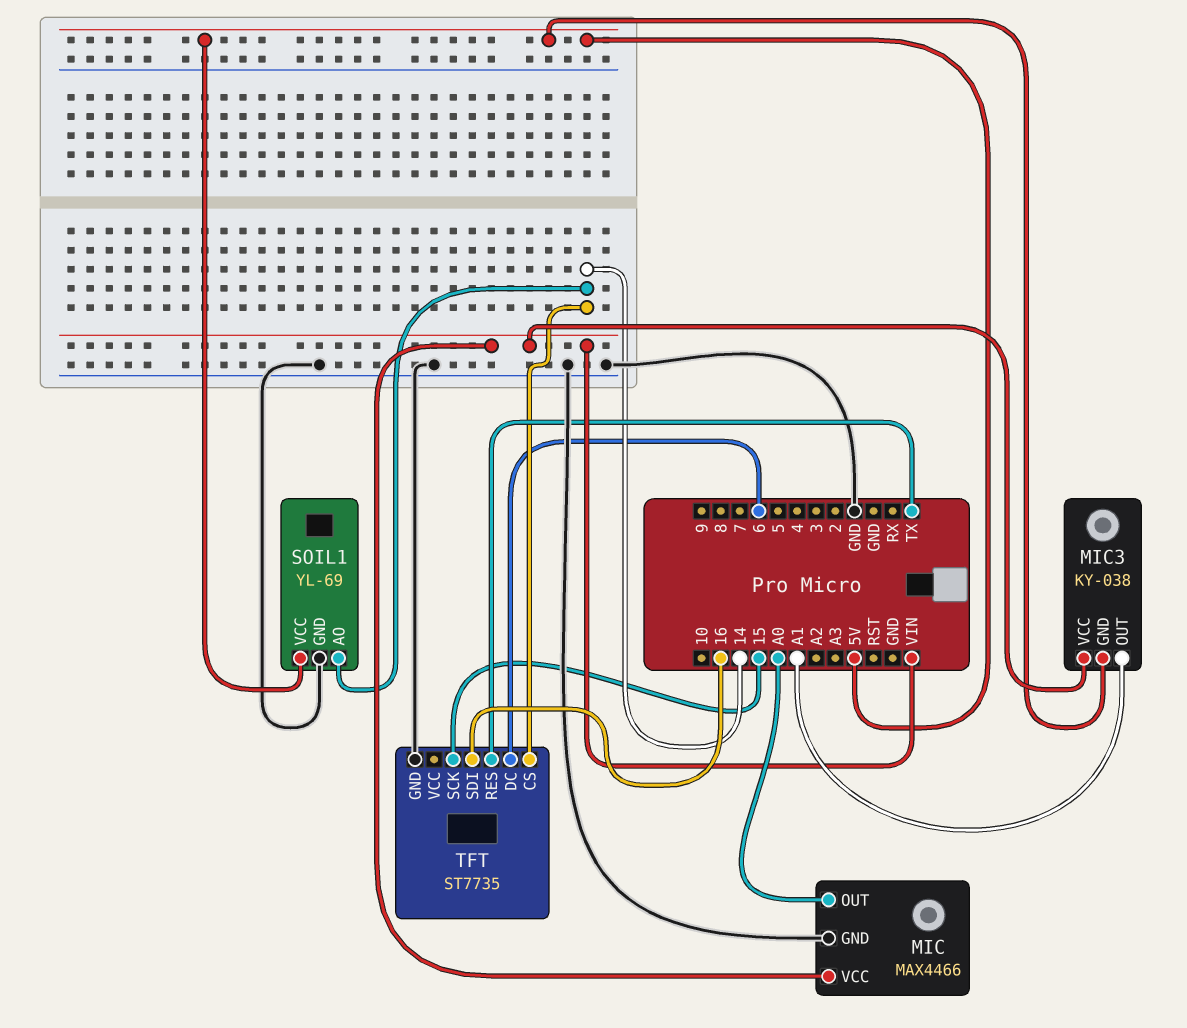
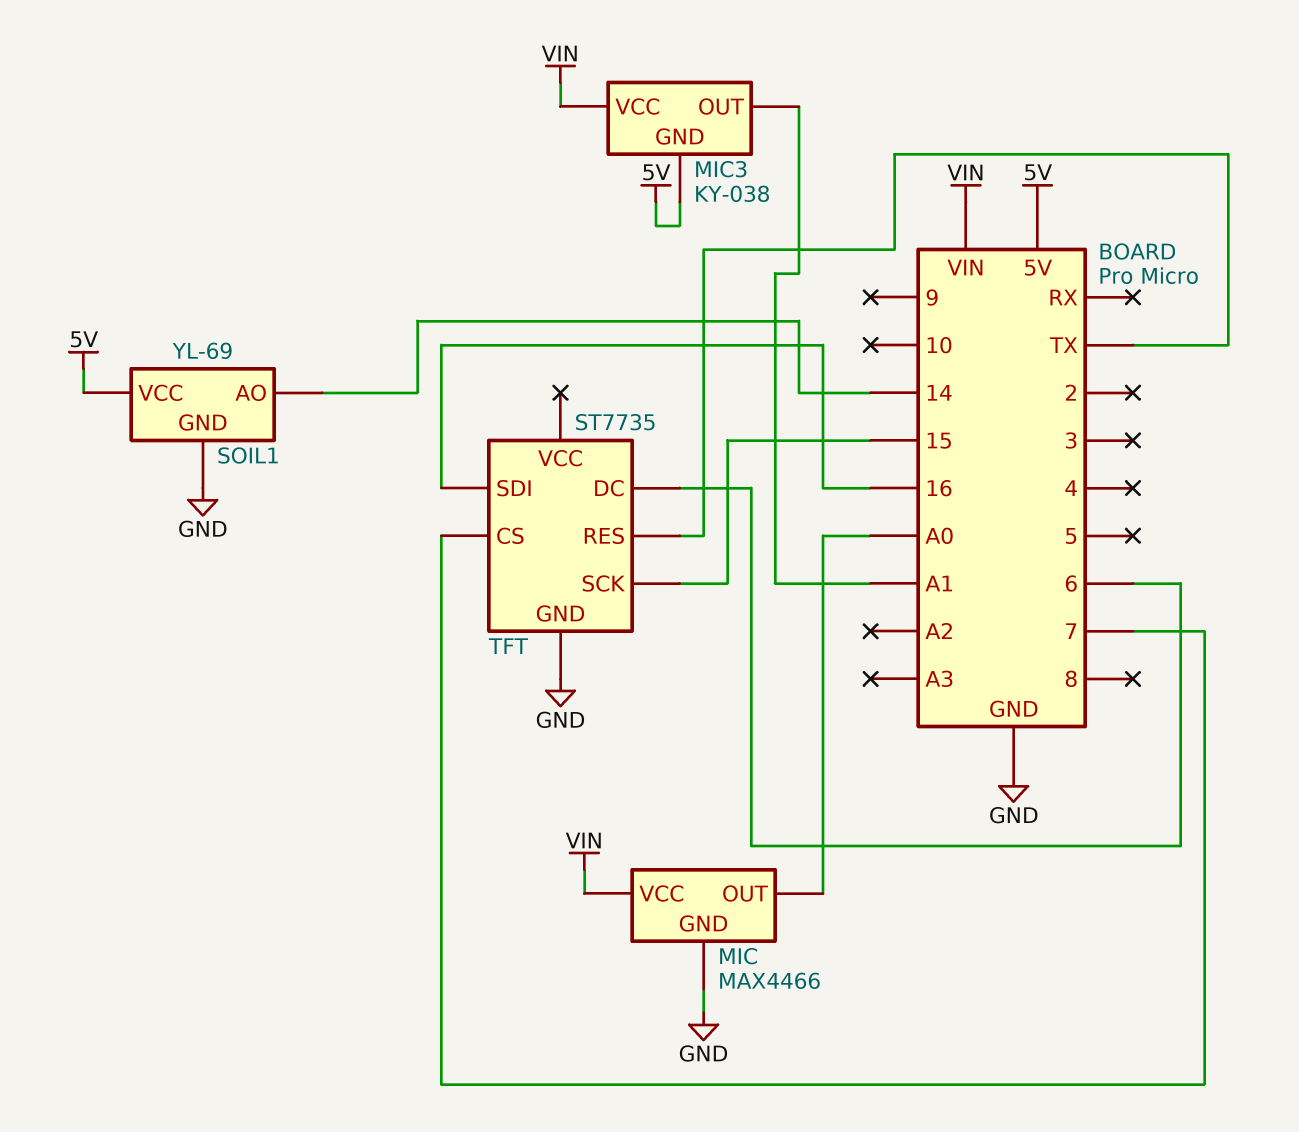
TFT pin CS: 14 -> 7

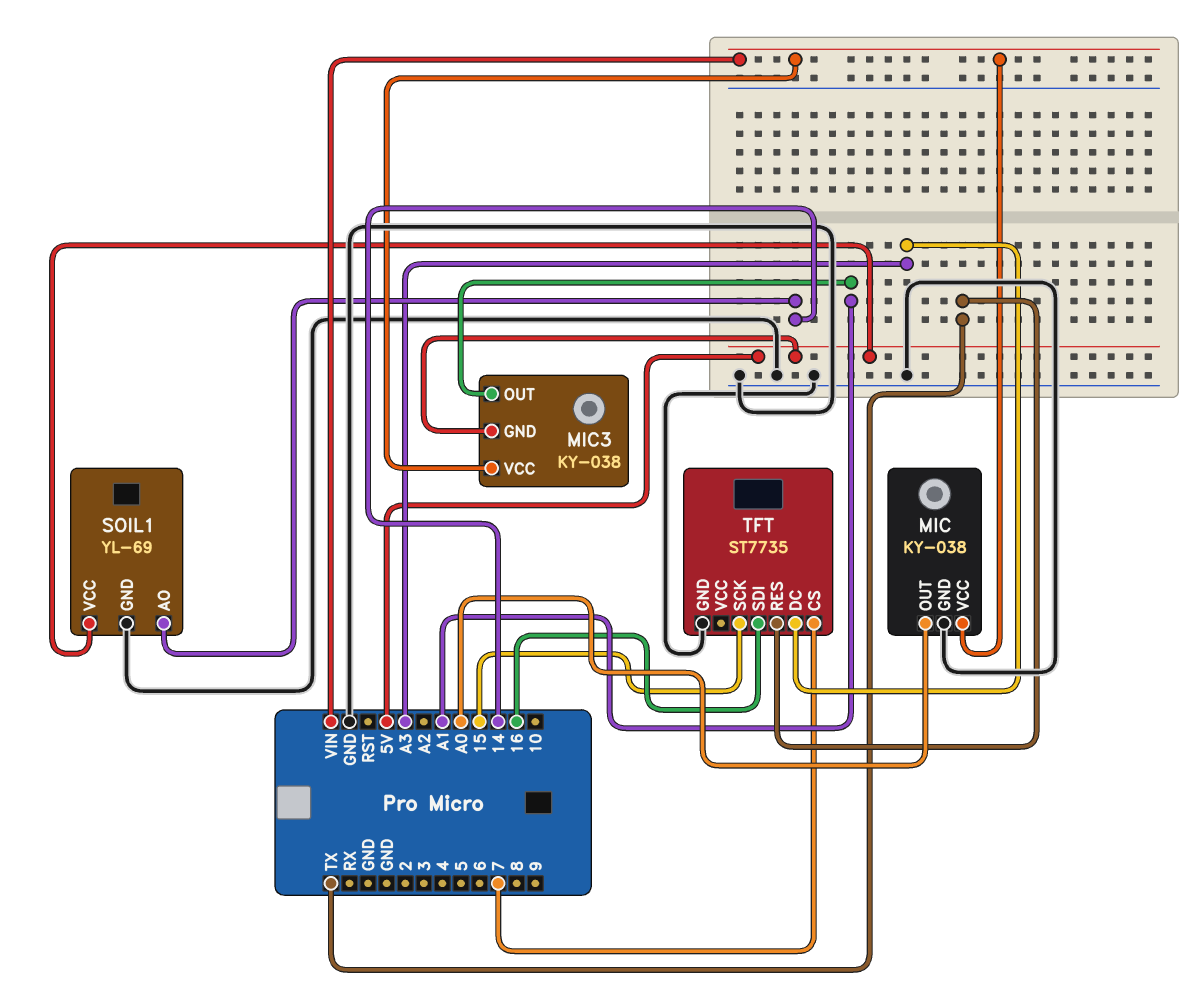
MIC: MAX4466 -> KY-038
TFT pin DC: 6 -> A3

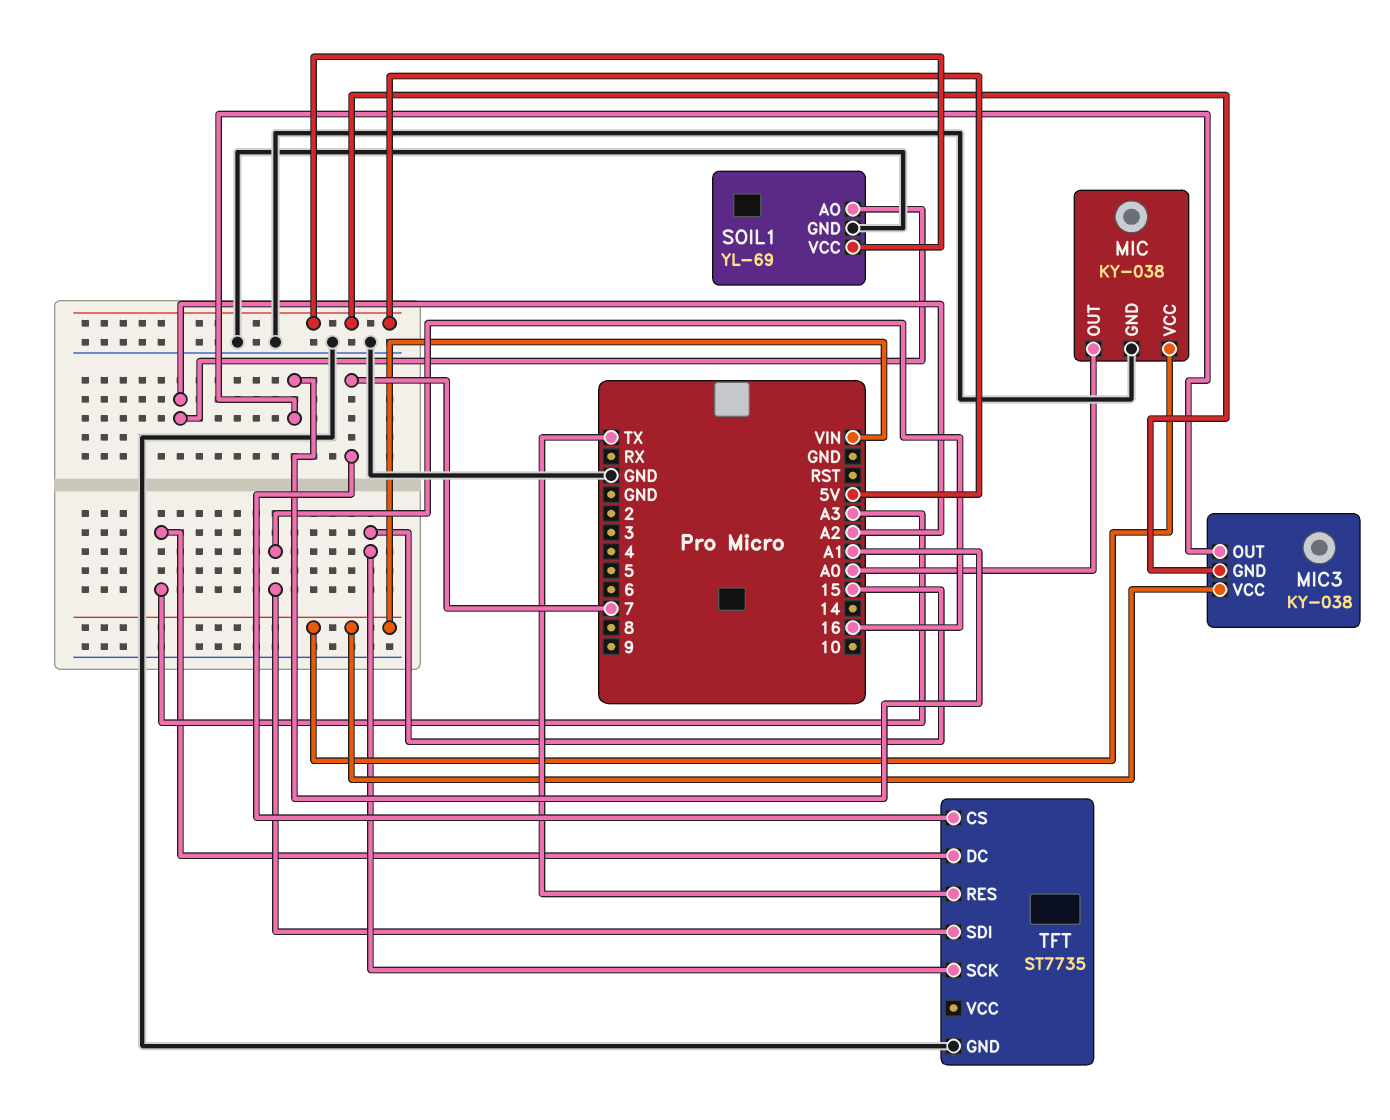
SOIL1 pin AO: 14 -> A2

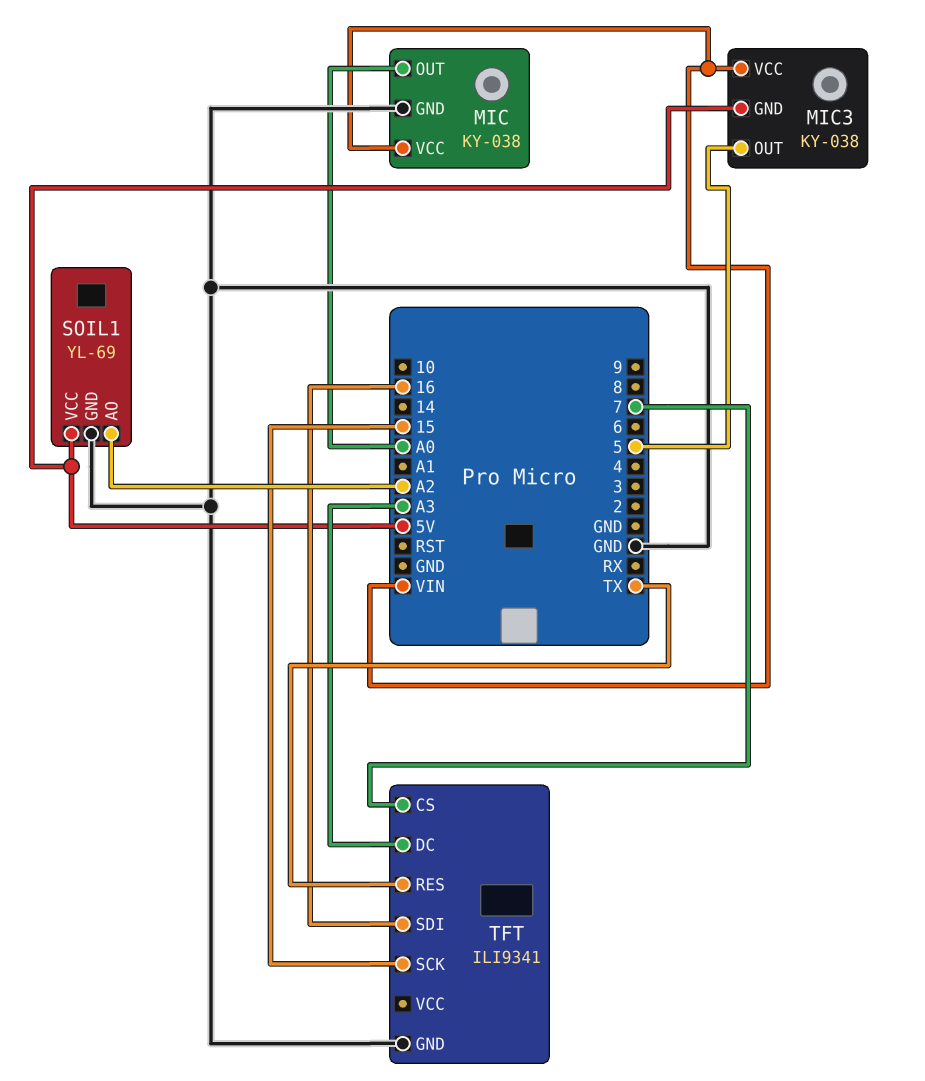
MIC3 pin OUT: A1 -> 5
TFT: ST7735 -> ILI9341

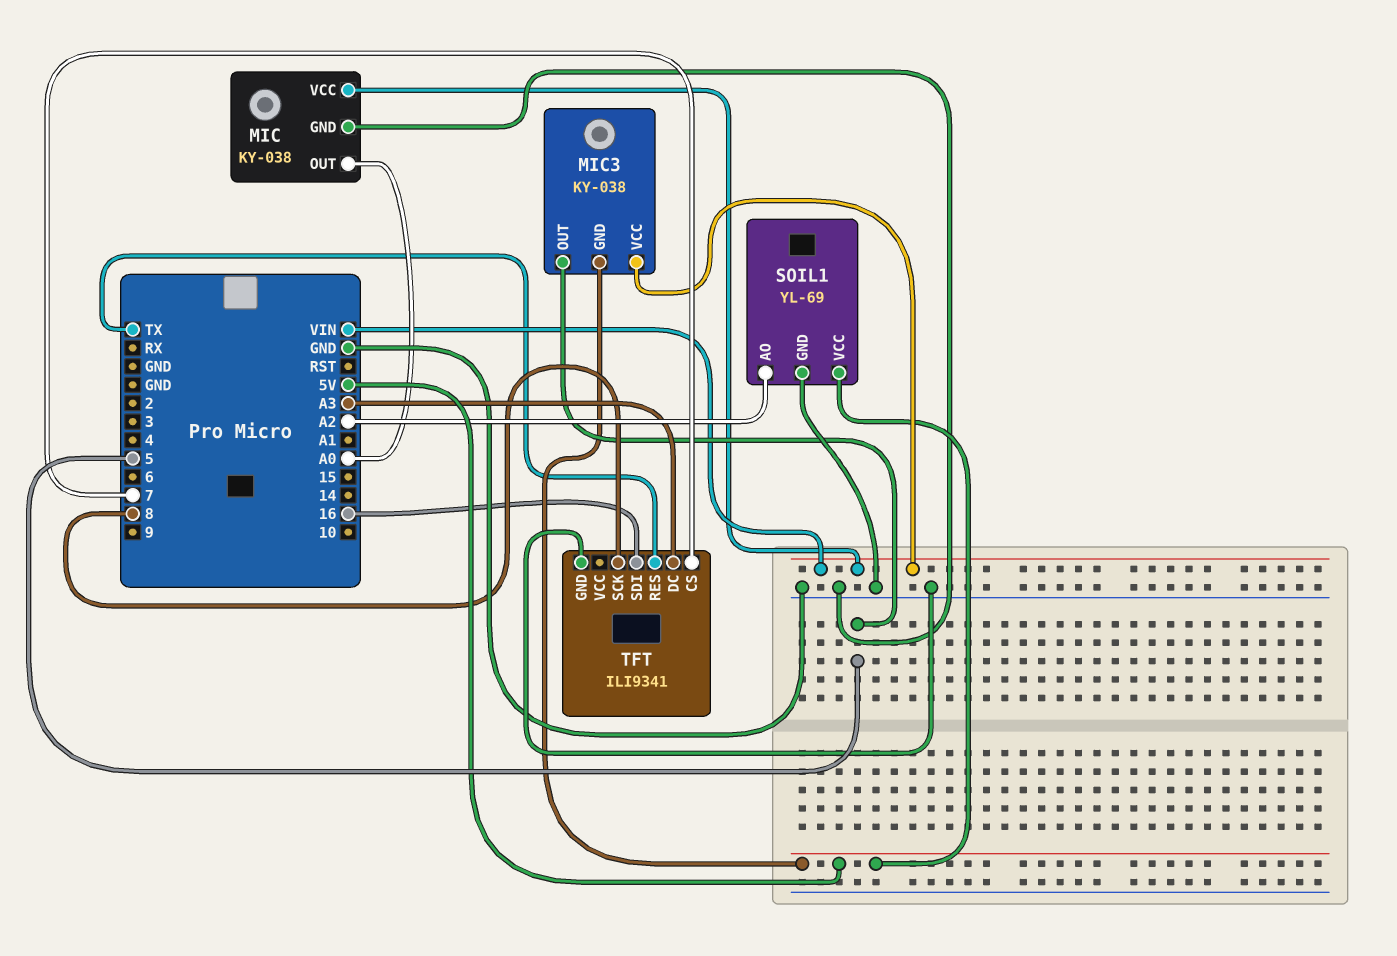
TFT pin SCK: 15 -> 8

